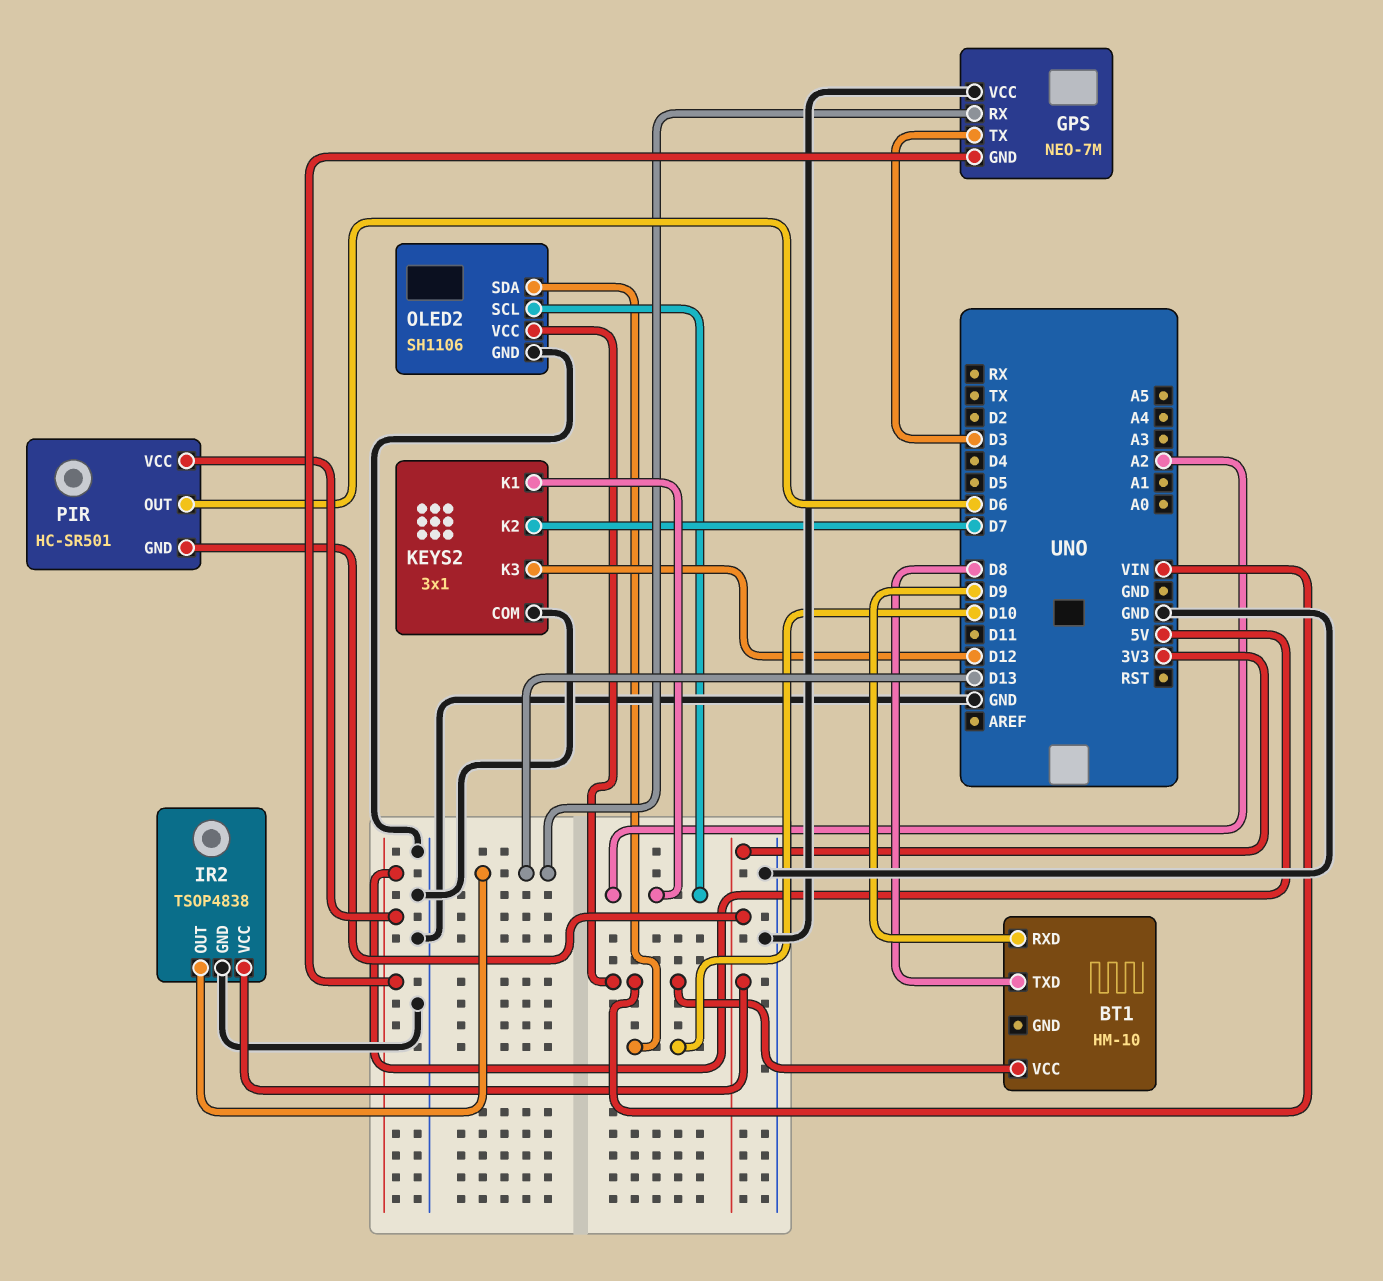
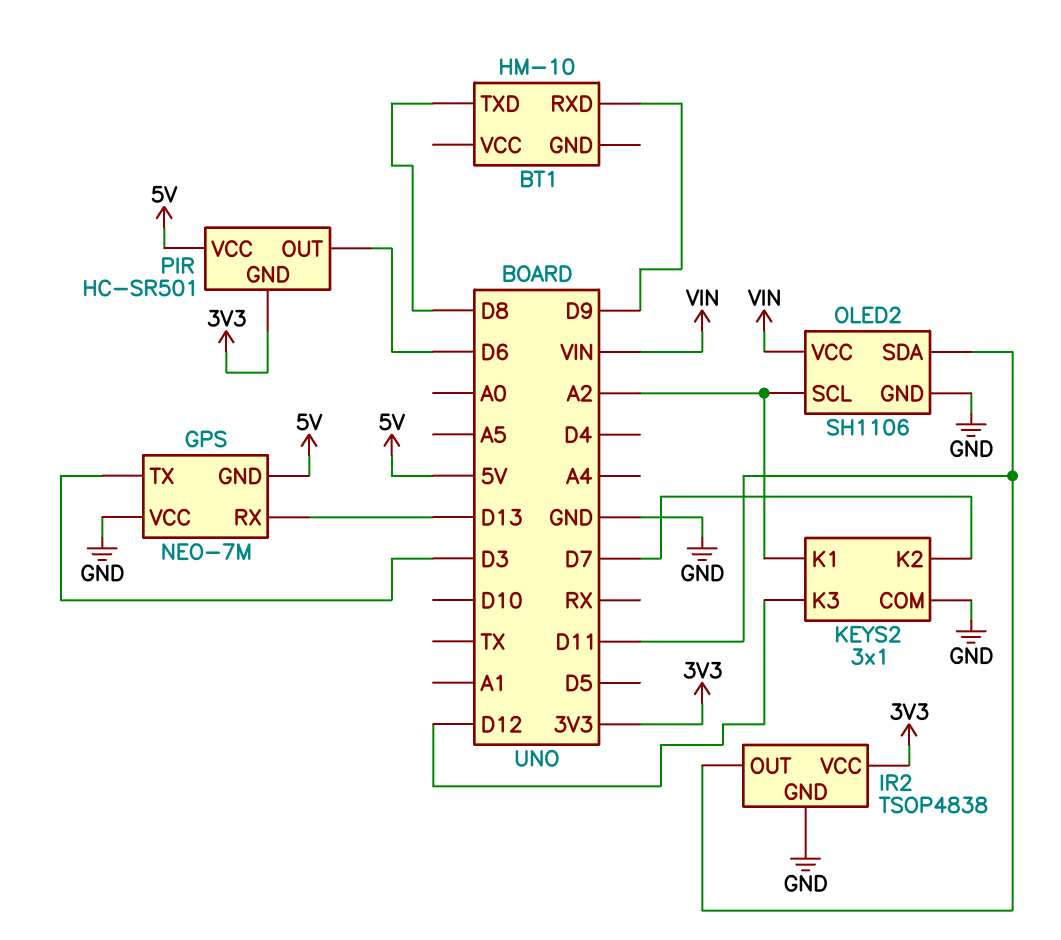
BT1 pin VCC: VIN -> none
IR2 pin OUT: D13 -> D11
OLED2 pin SDA: D10 -> D11

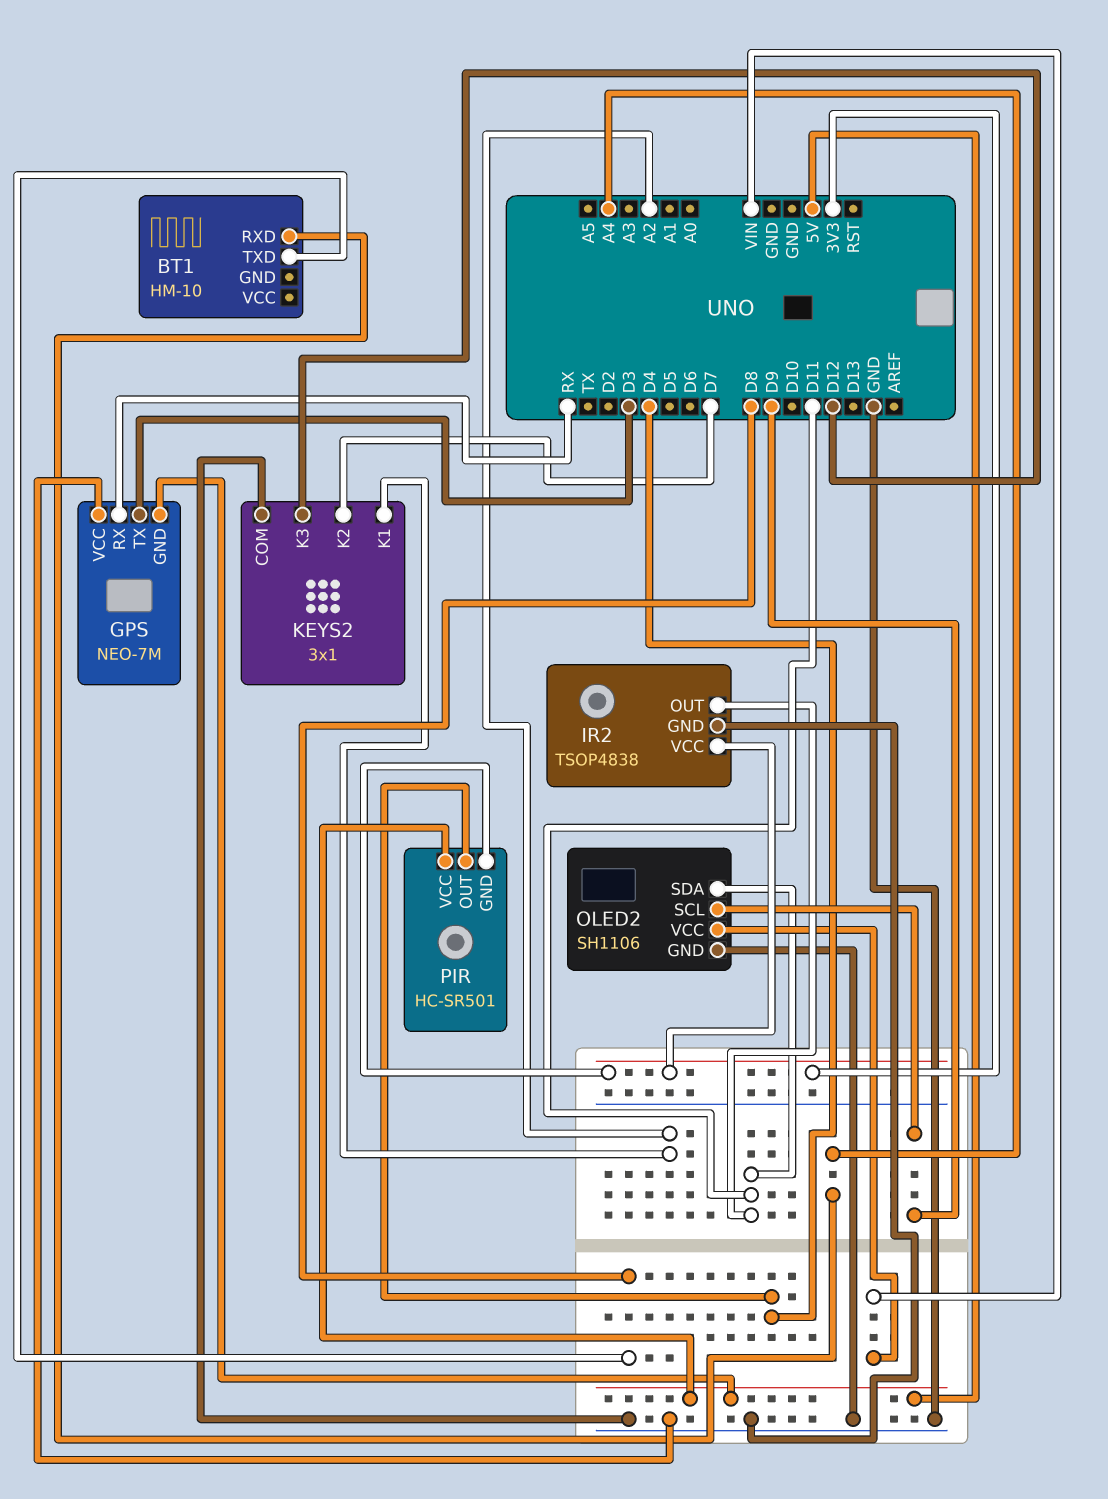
BT1 pin RXD: D9 -> A4
GPS pin RX: D13 -> RX
OLED2 pin SCL: A2 -> D9
PIR pin OUT: D6 -> D4

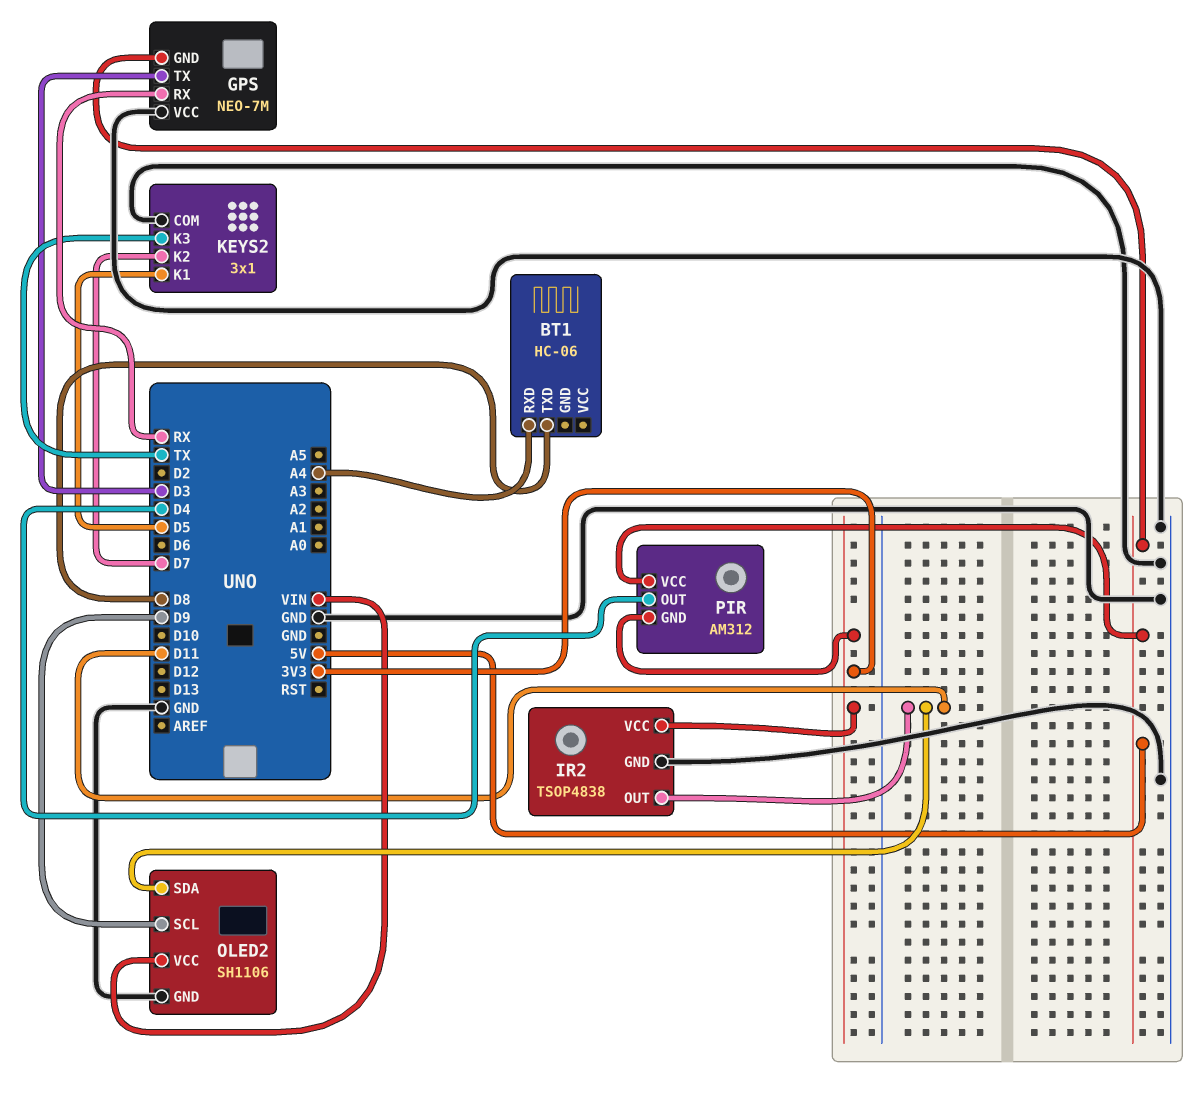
BT1: HM-10 -> HC-06
KEYS2 pin K1: A2 -> D5
KEYS2 pin K3: D12 -> TX
PIR: HC-SR501 -> AM312

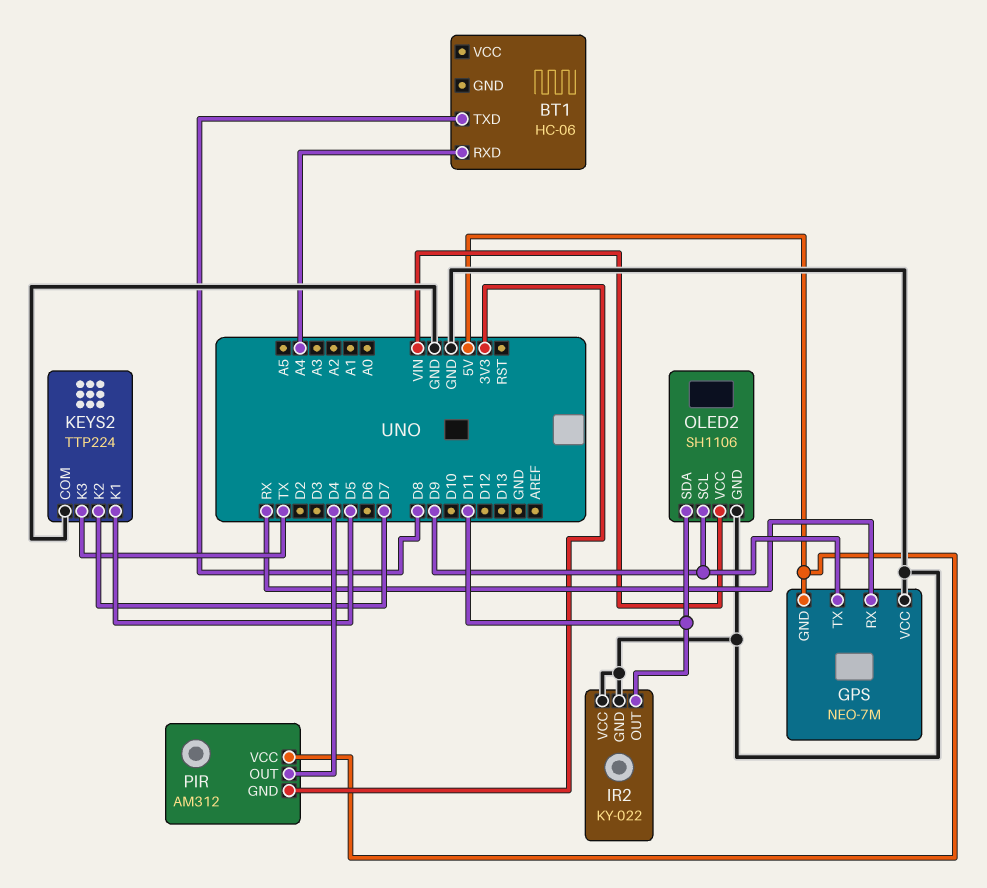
GPS pin TX: D3 -> D9
IR2: TSOP4838 -> KY-022
IR2 pin VCC: 3V3 -> GND
KEYS2: 3x1 -> TTP224

